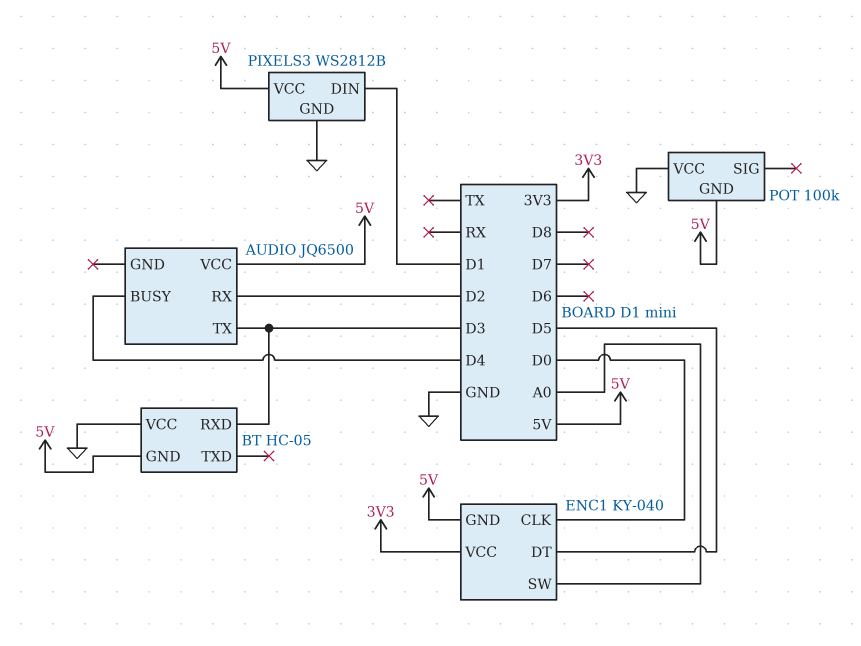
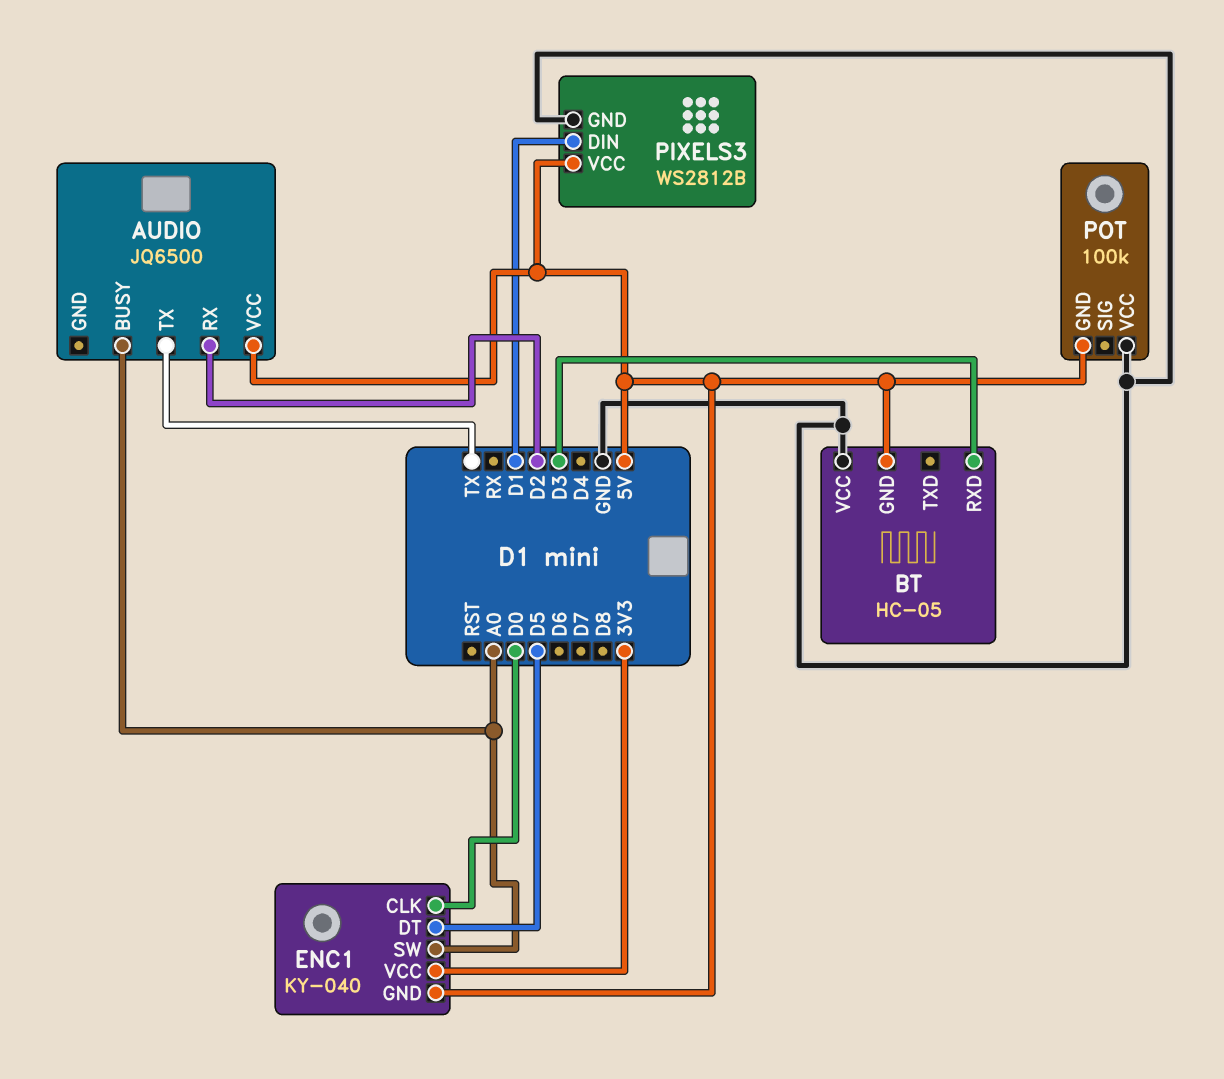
AUDIO pin BUSY: D4 -> A0
AUDIO pin TX: D3 -> TX

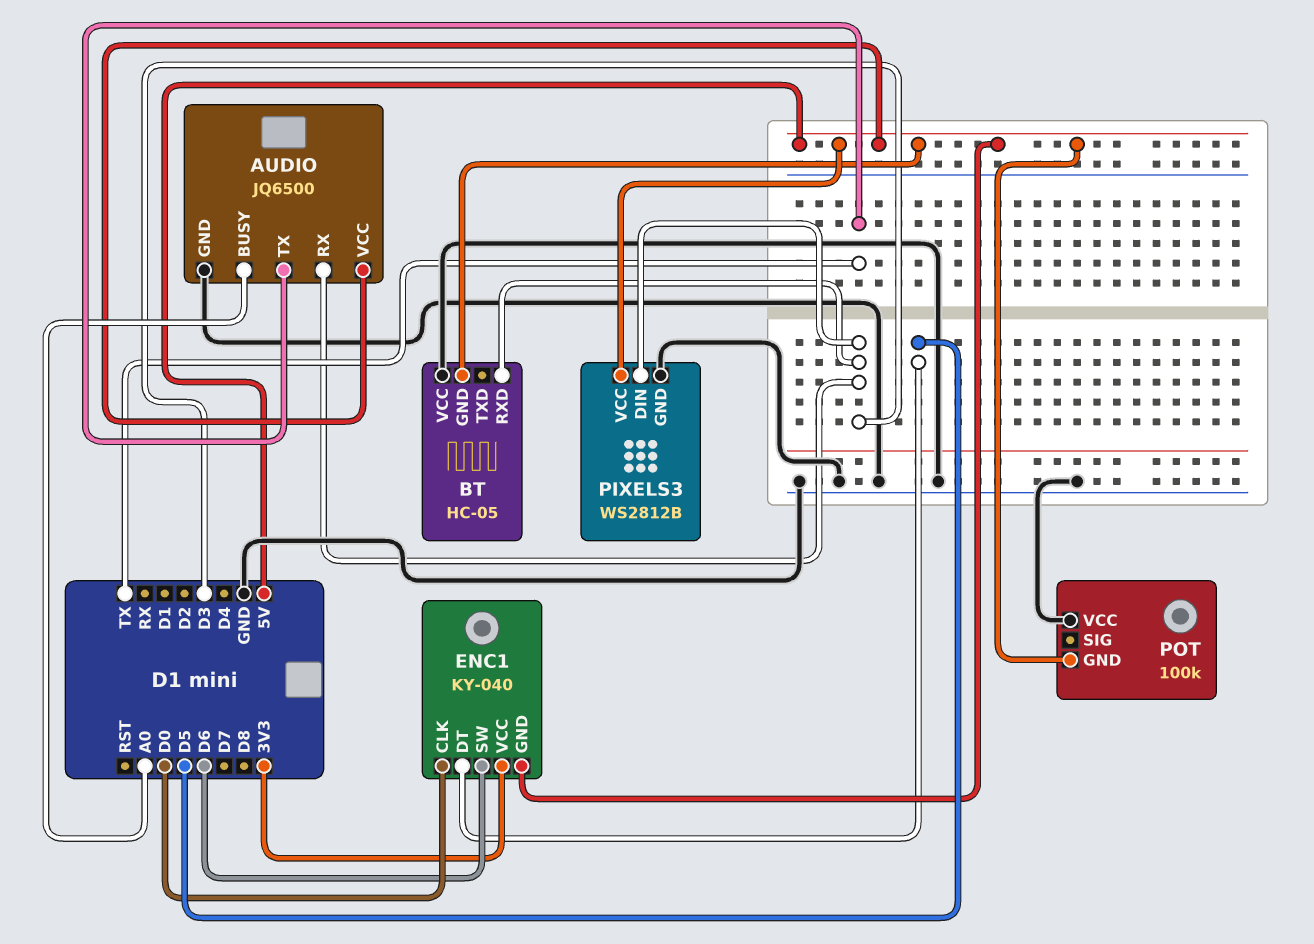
AUDIO pin GND: none -> GND
AUDIO pin RX: D2 -> D3
ENC1 pin SW: A0 -> D6
PIXELS3 pin DIN: D1 -> D3

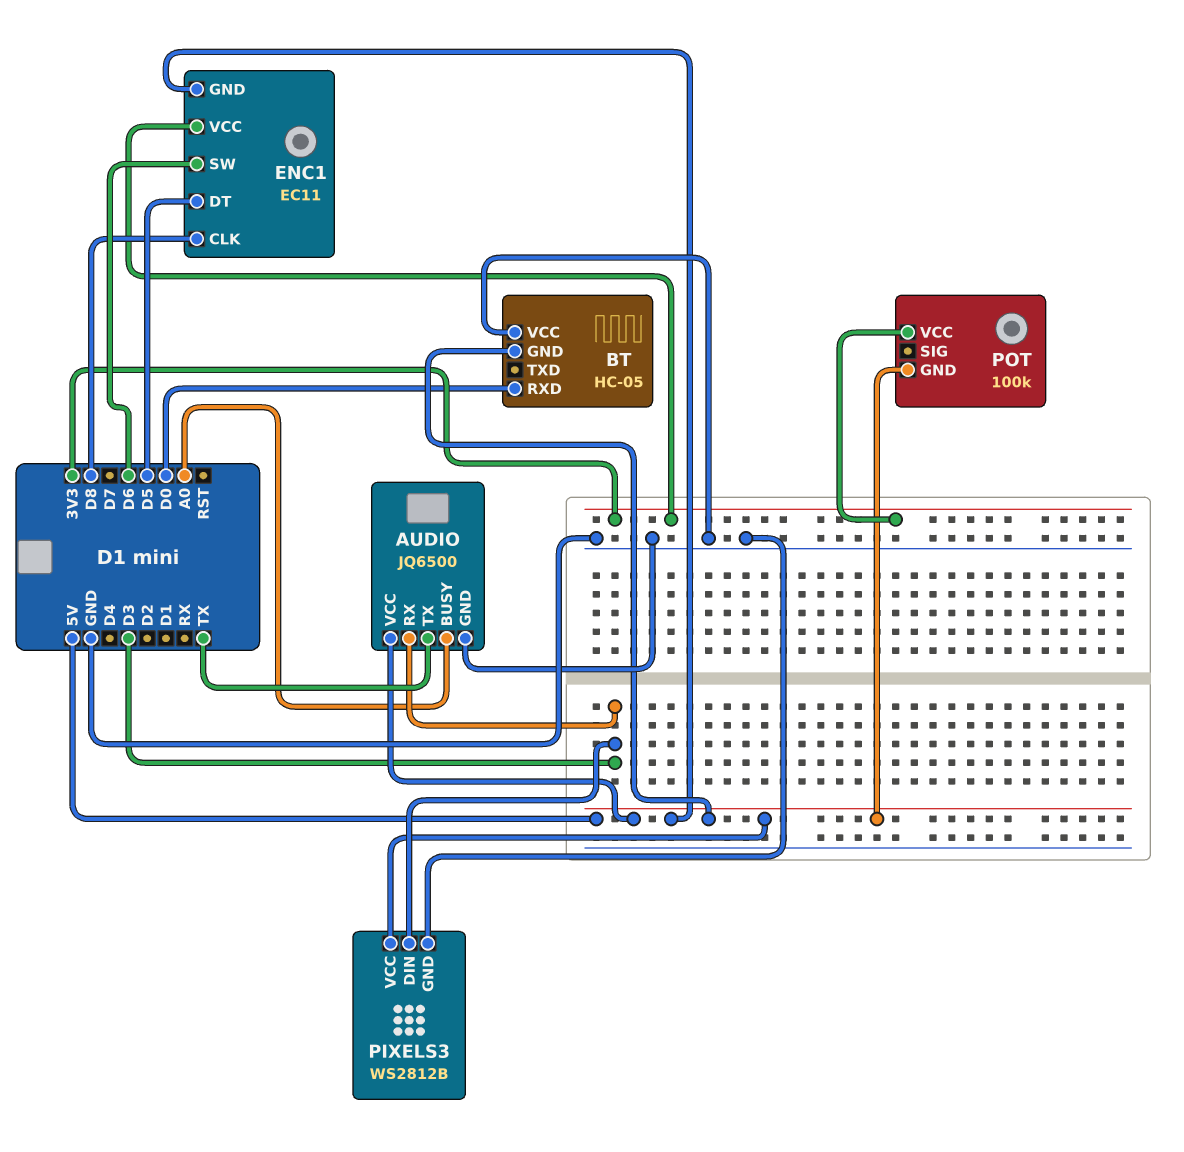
BT pin RXD: D3 -> D0
ENC1: KY-040 -> EC11
ENC1 pin CLK: D0 -> D8
POT pin VCC: GND -> 3V3

